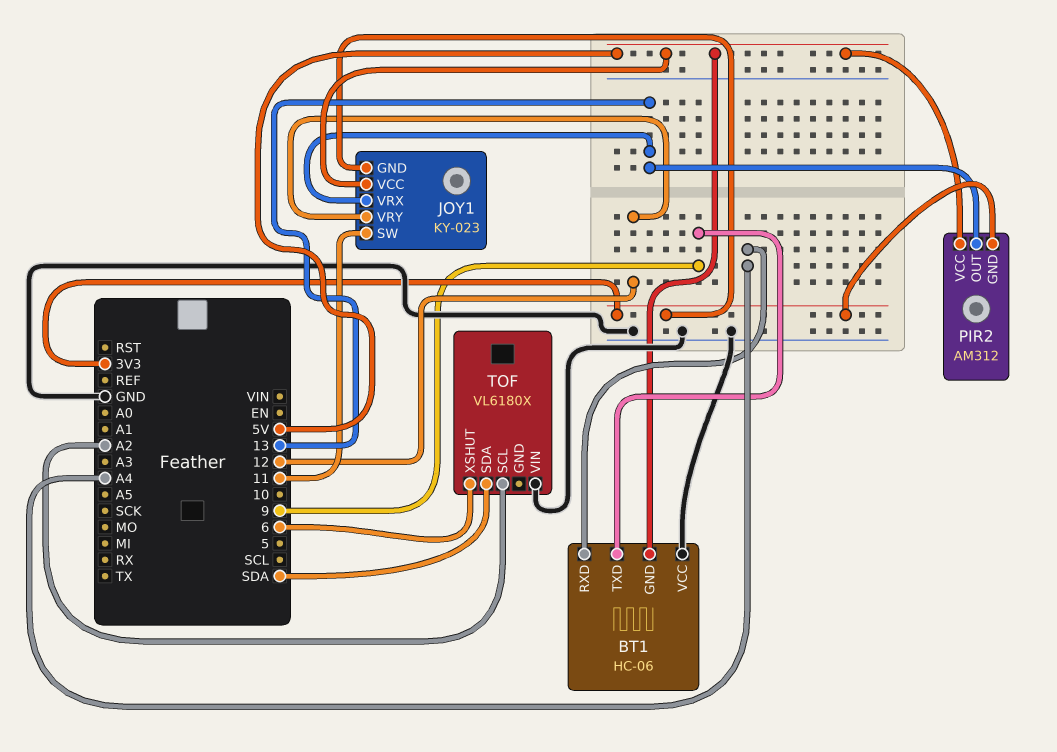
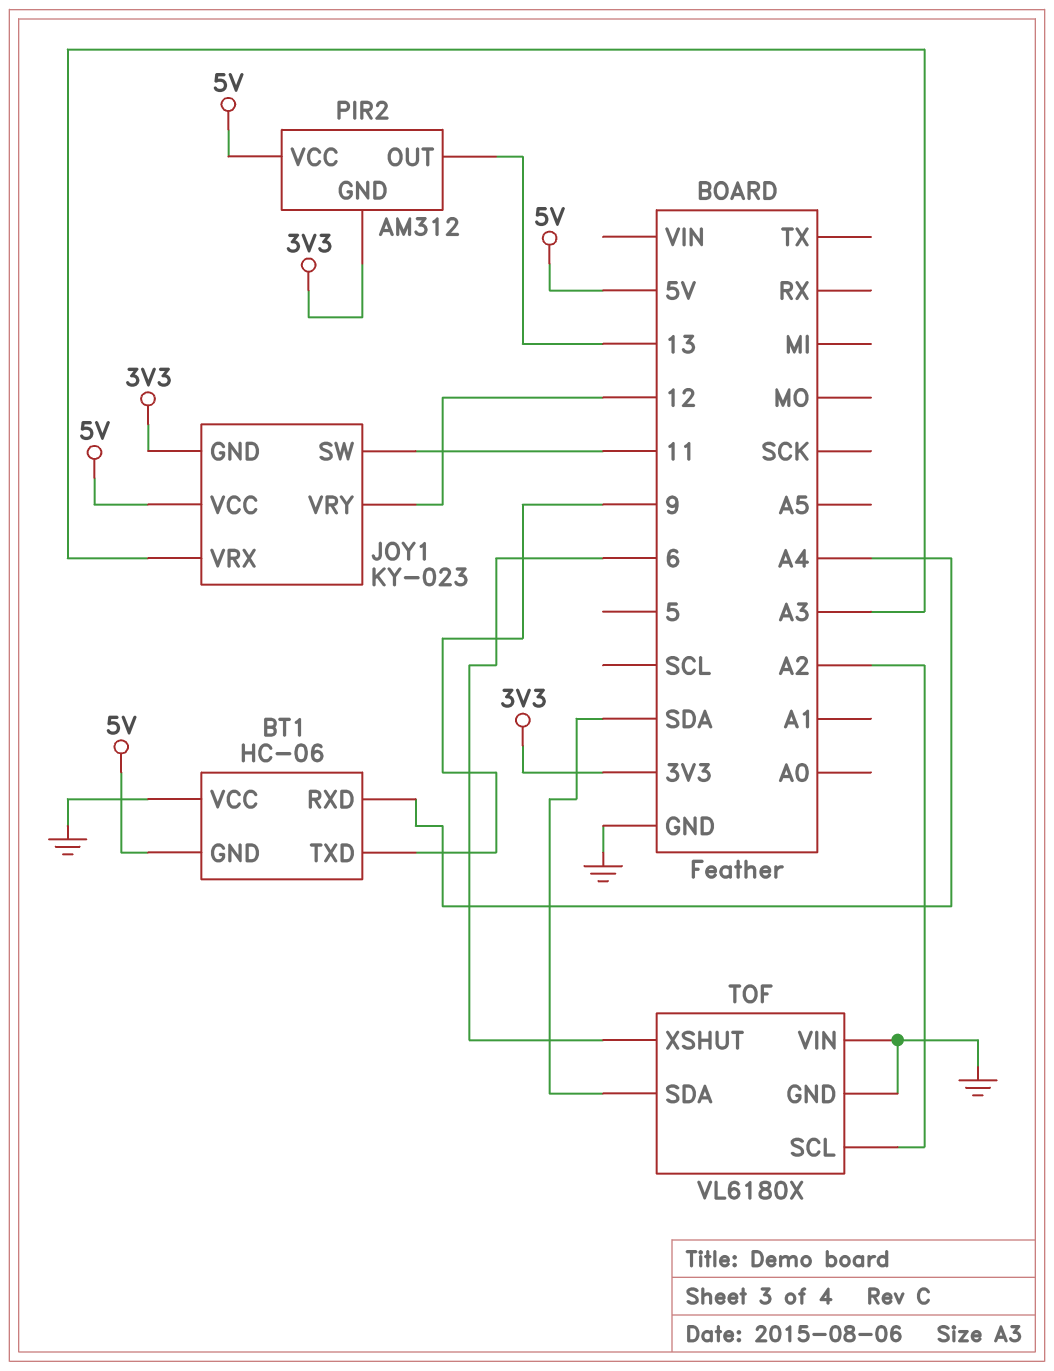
JOY1 pin VRX: 13 -> A3
TOF pin GND: none -> GND

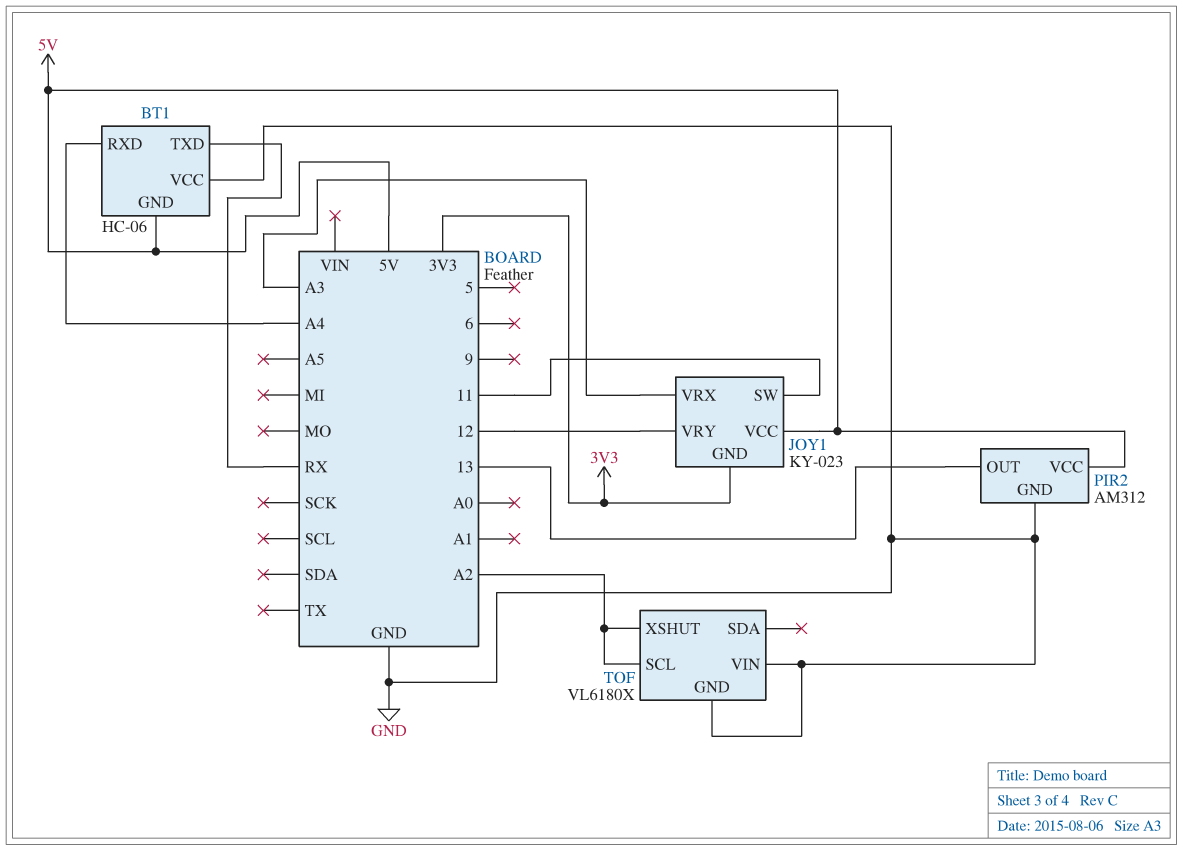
BT1 pin TXD: 9 -> RX
PIR2 pin GND: 3V3 -> GND
TOF pin SDA: SDA -> none
TOF pin XSHUT: 6 -> A2

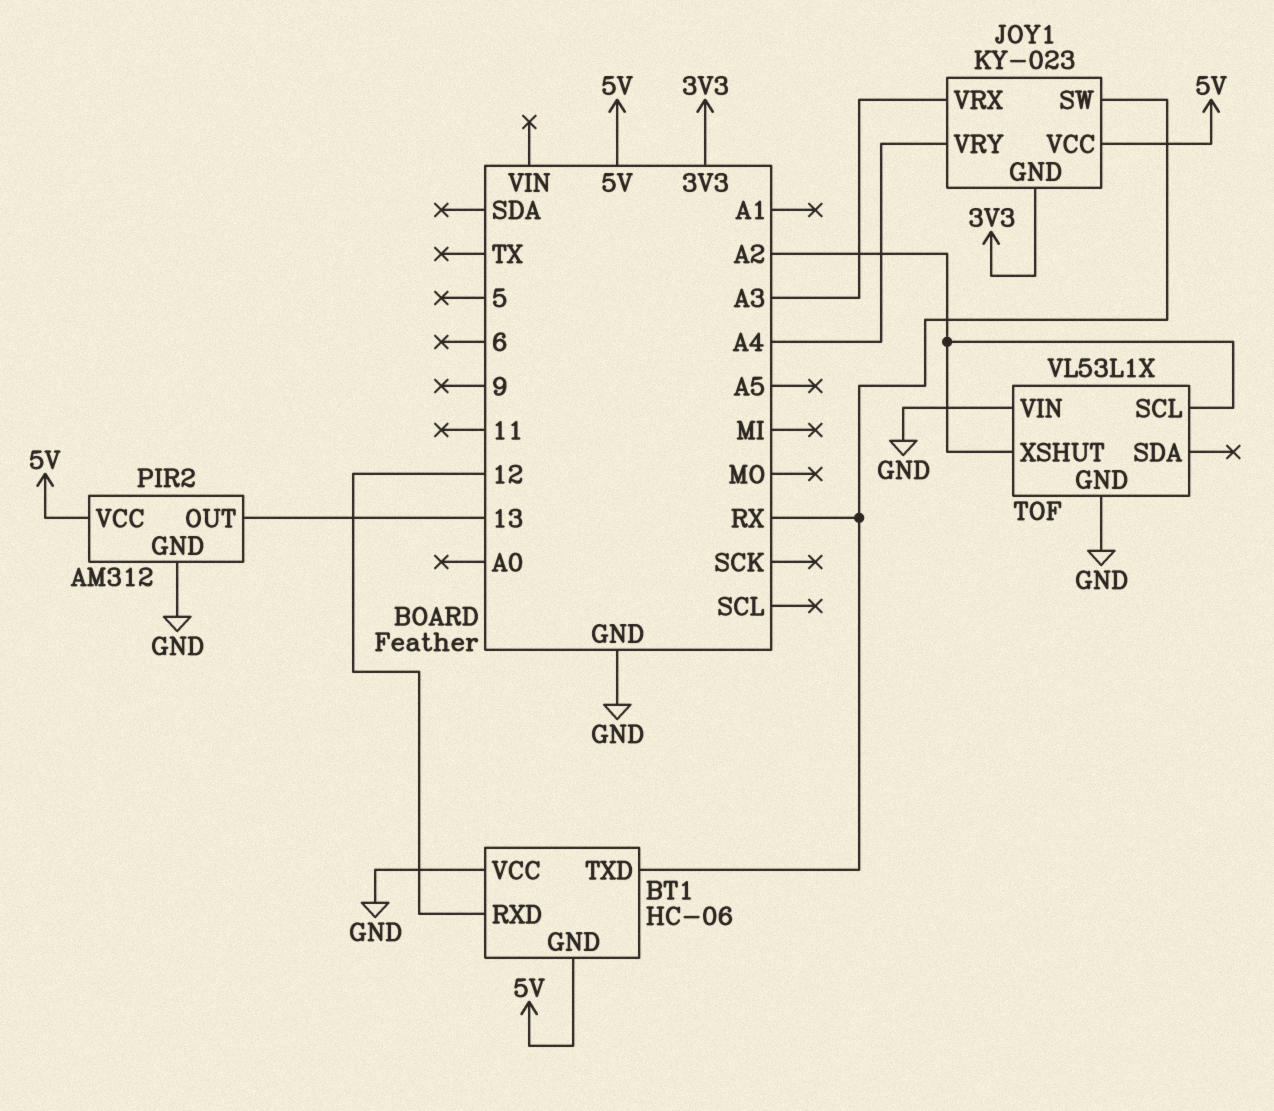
BT1 pin RXD: A4 -> 12
JOY1 pin SW: 11 -> RX
JOY1 pin VRY: 12 -> A4
TOF: VL6180X -> VL53L1X

